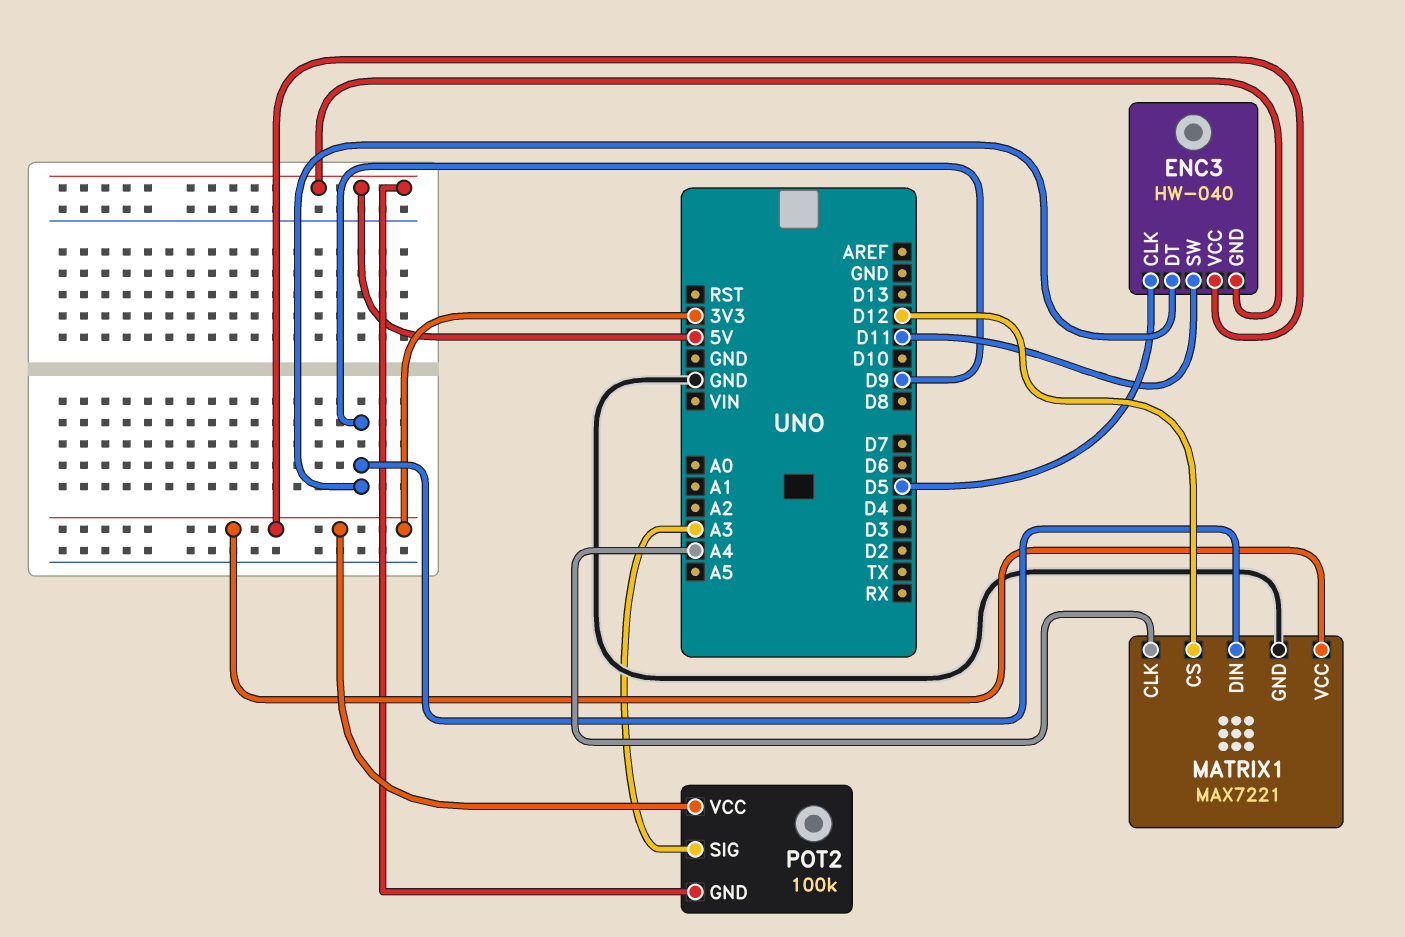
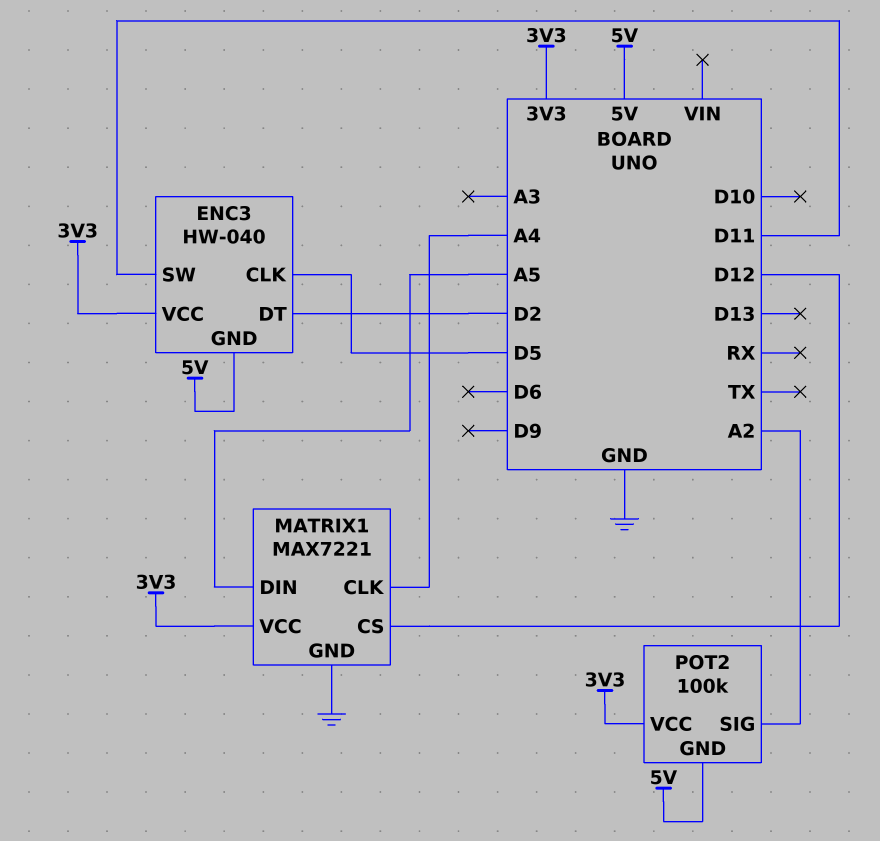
ENC3 pin DT: D9 -> D2
MATRIX1 pin DIN: D9 -> A5
POT2 pin SIG: A3 -> A2

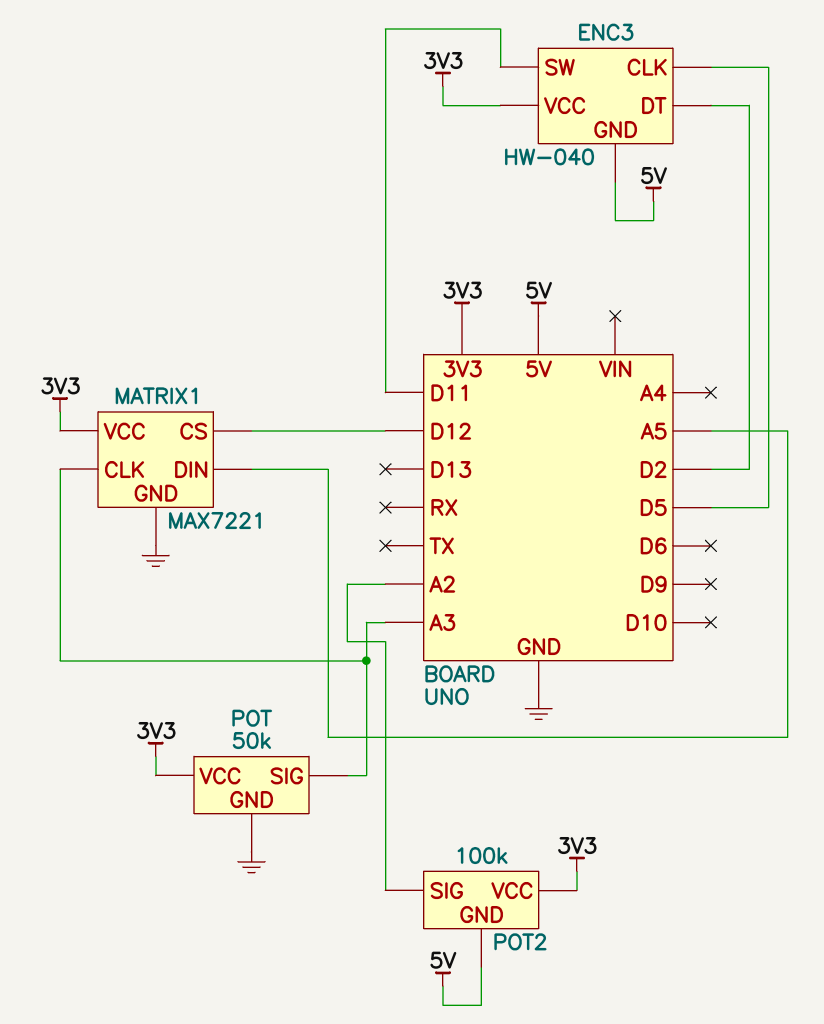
MATRIX1 pin CLK: A4 -> A3
POT: none -> 50k
POT pin GND: none -> GND
POT pin SIG: none -> A3
POT pin VCC: none -> 3V3

